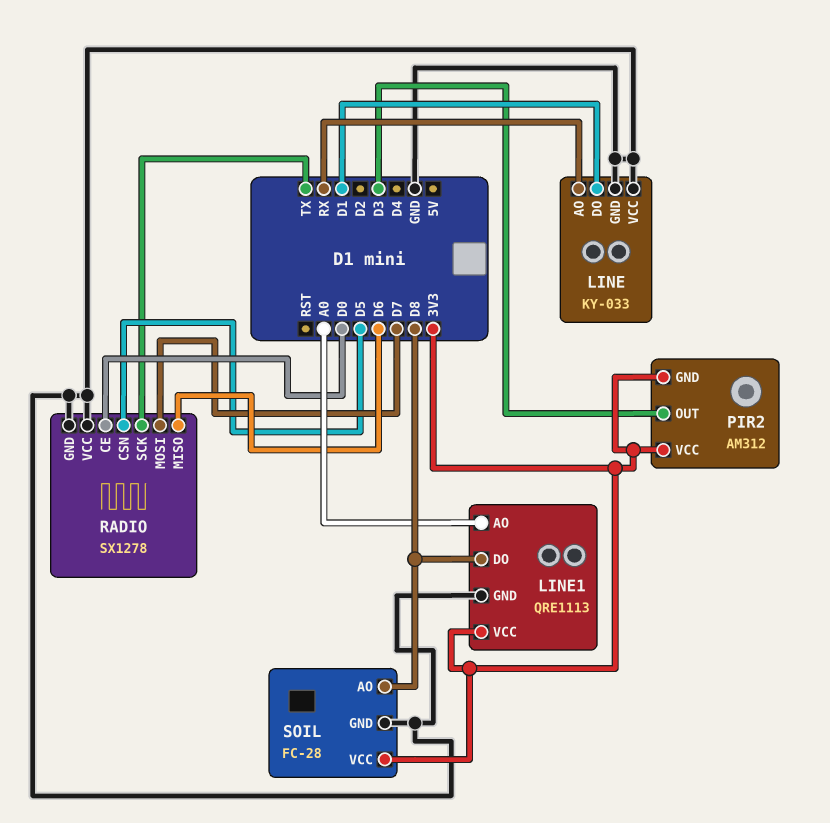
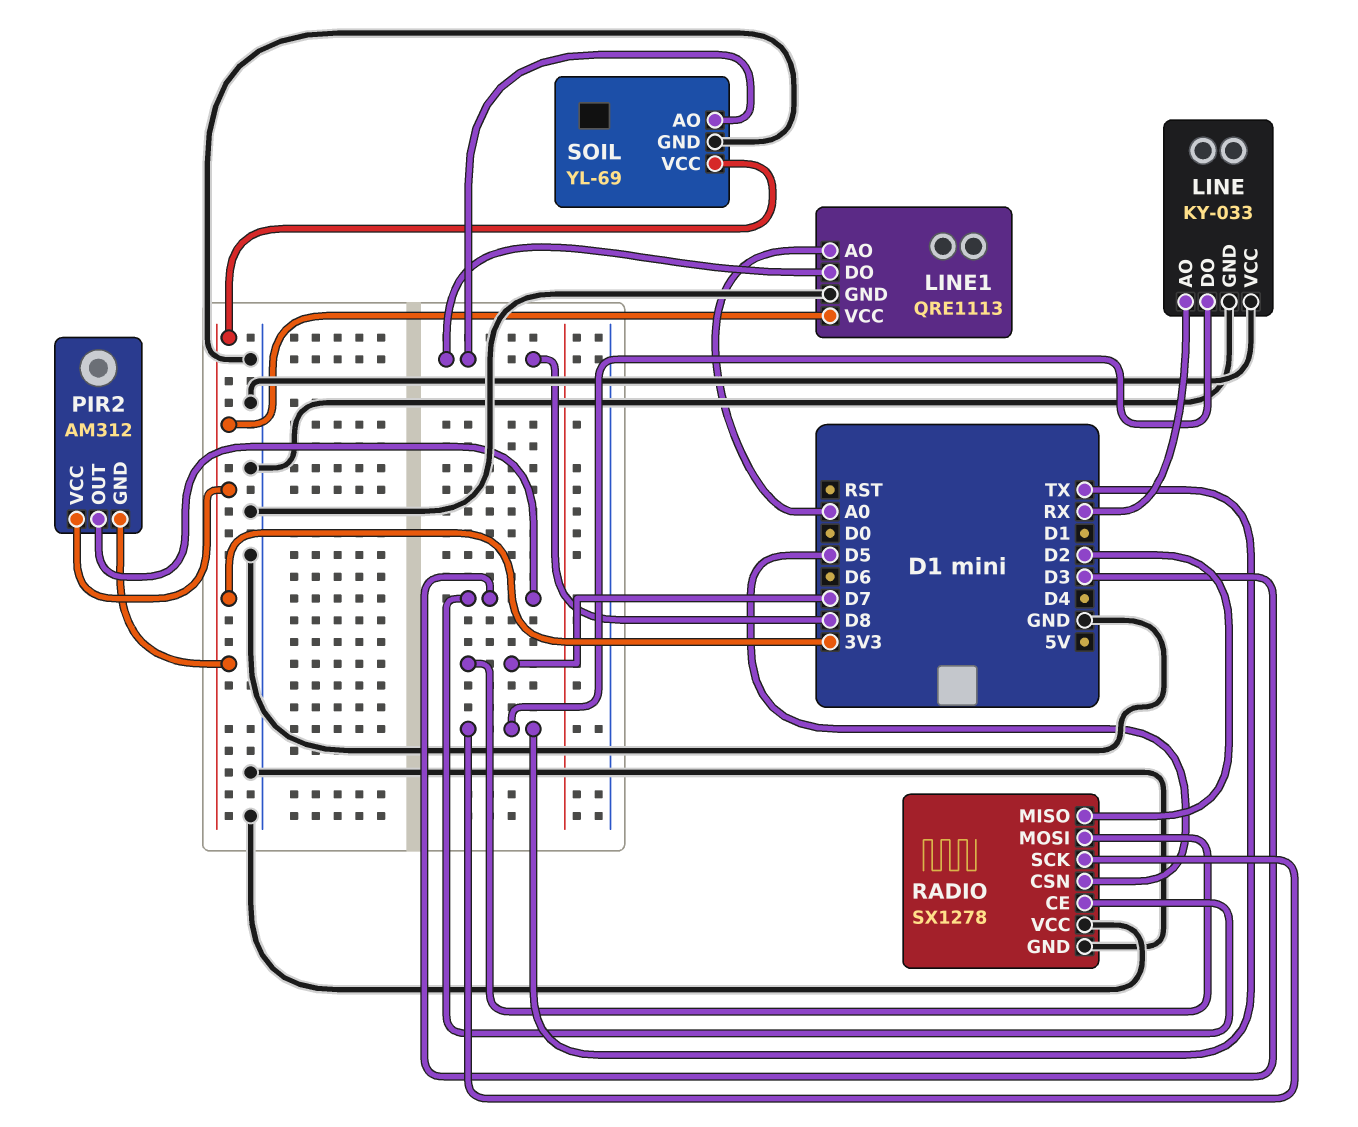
LINE pin DO: D1 -> TX
RADIO pin CE: D0 -> D3
RADIO pin MISO: D6 -> D2
SOIL: FC-28 -> YL-69

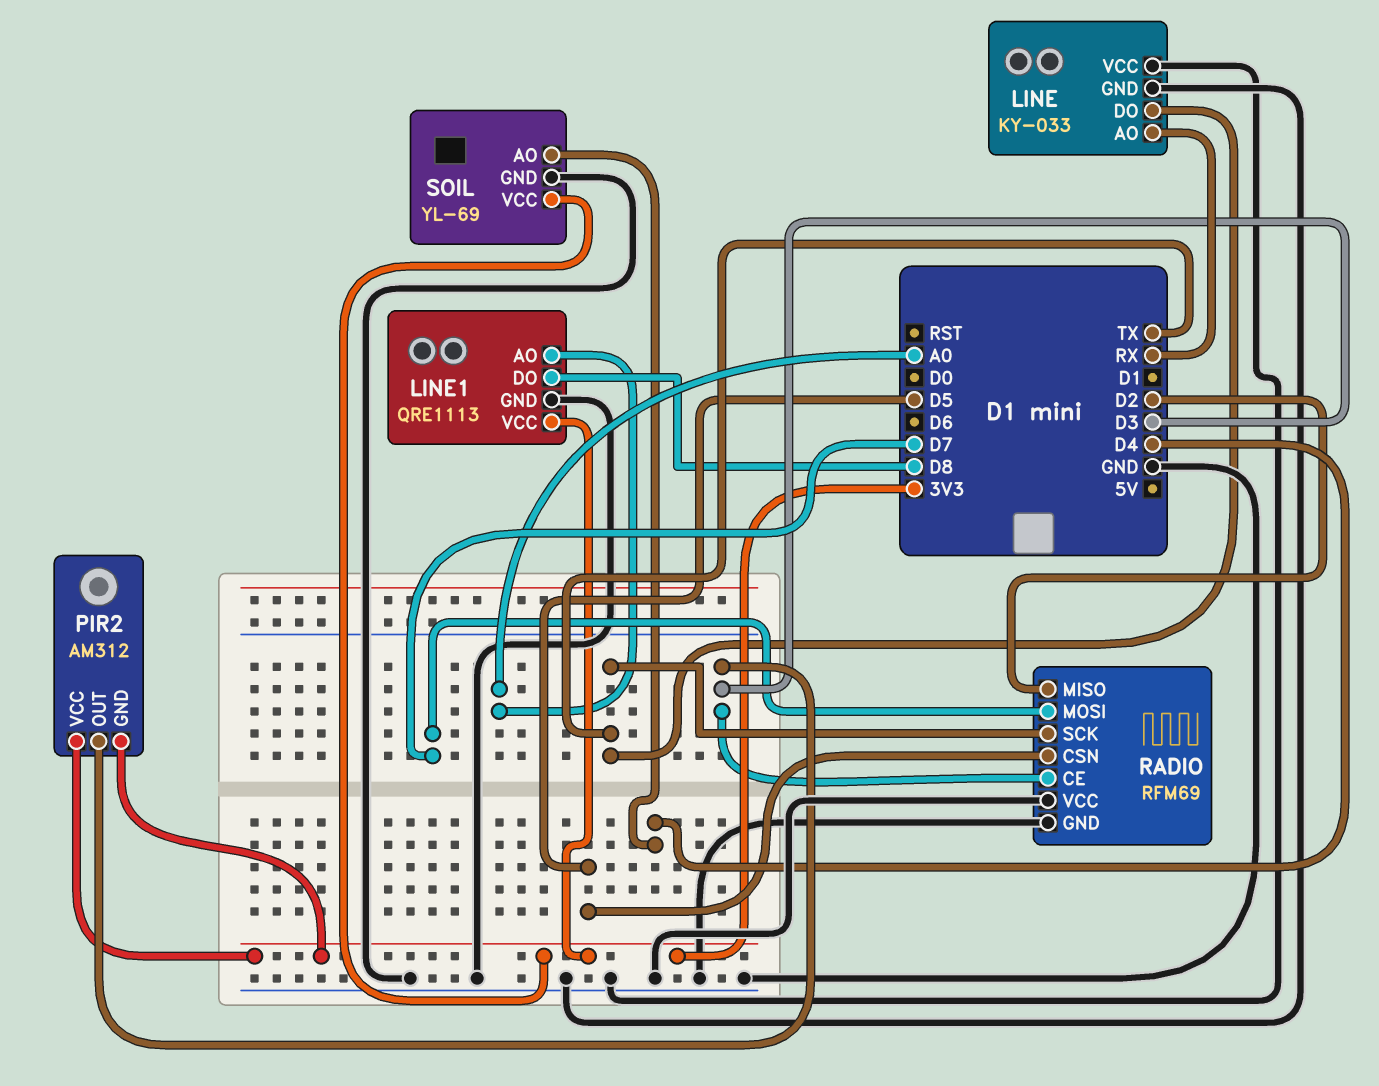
RADIO: SX1278 -> RFM69
SOIL pin AO: D8 -> D4

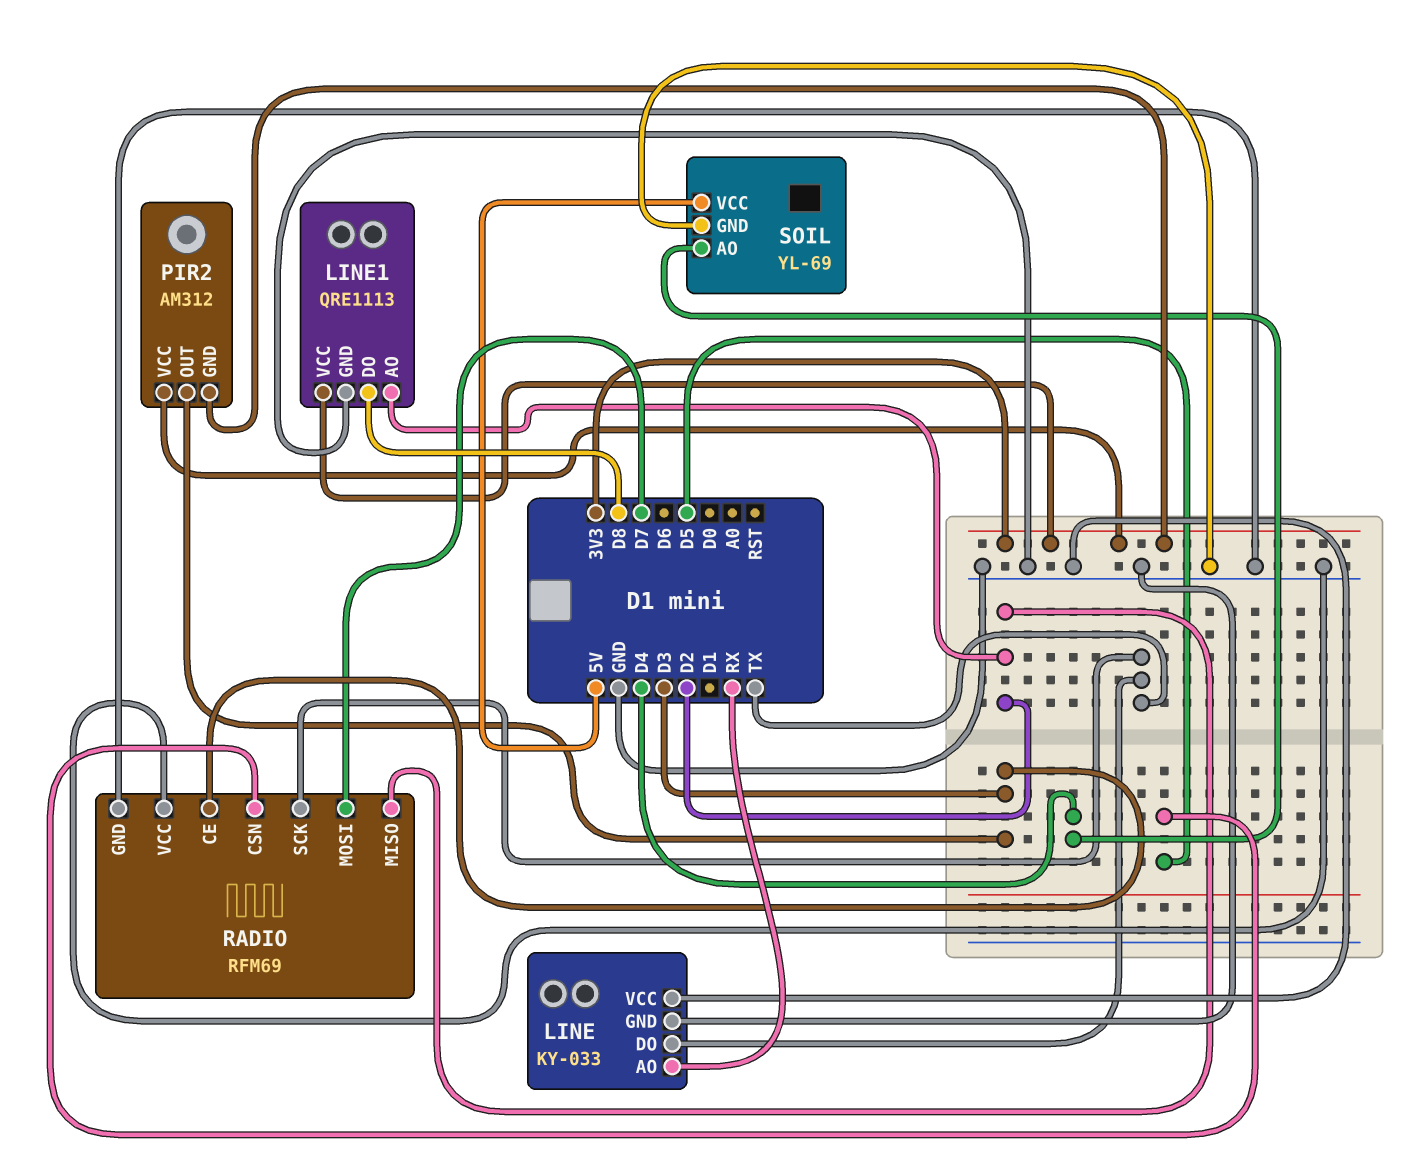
LINE1 pin AO: A0 -> D2
SOIL pin VCC: 3V3 -> 5V

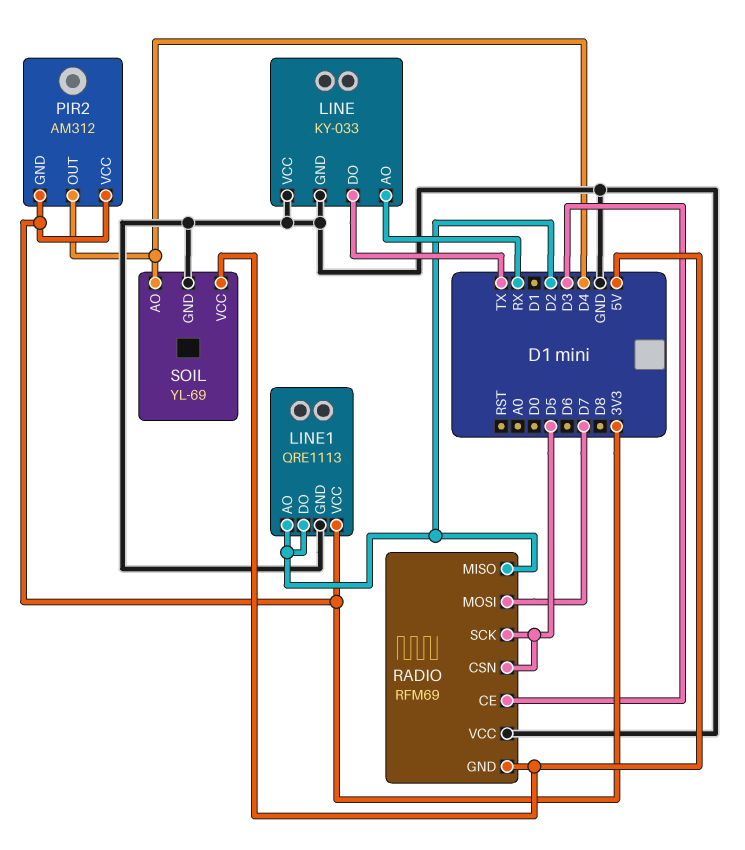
LINE1 pin DO: D8 -> D2
PIR2 pin OUT: D3 -> D4
RADIO pin GND: GND -> 5V
RADIO pin SCK: TX -> D5

